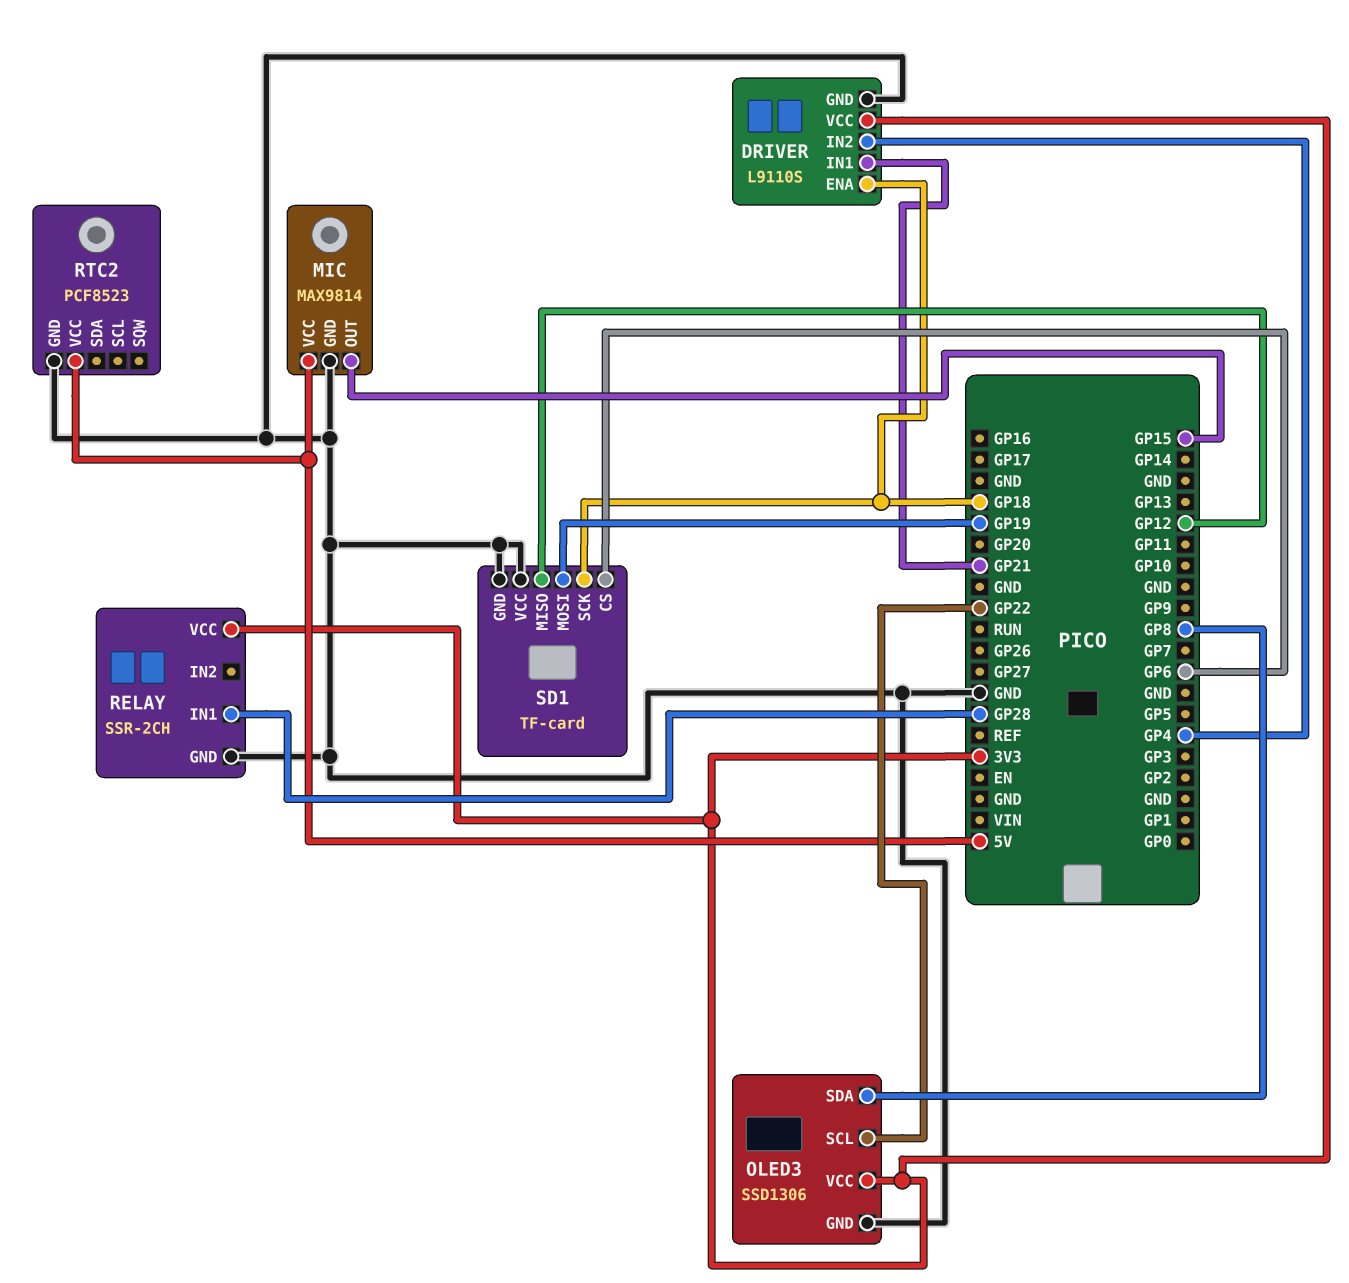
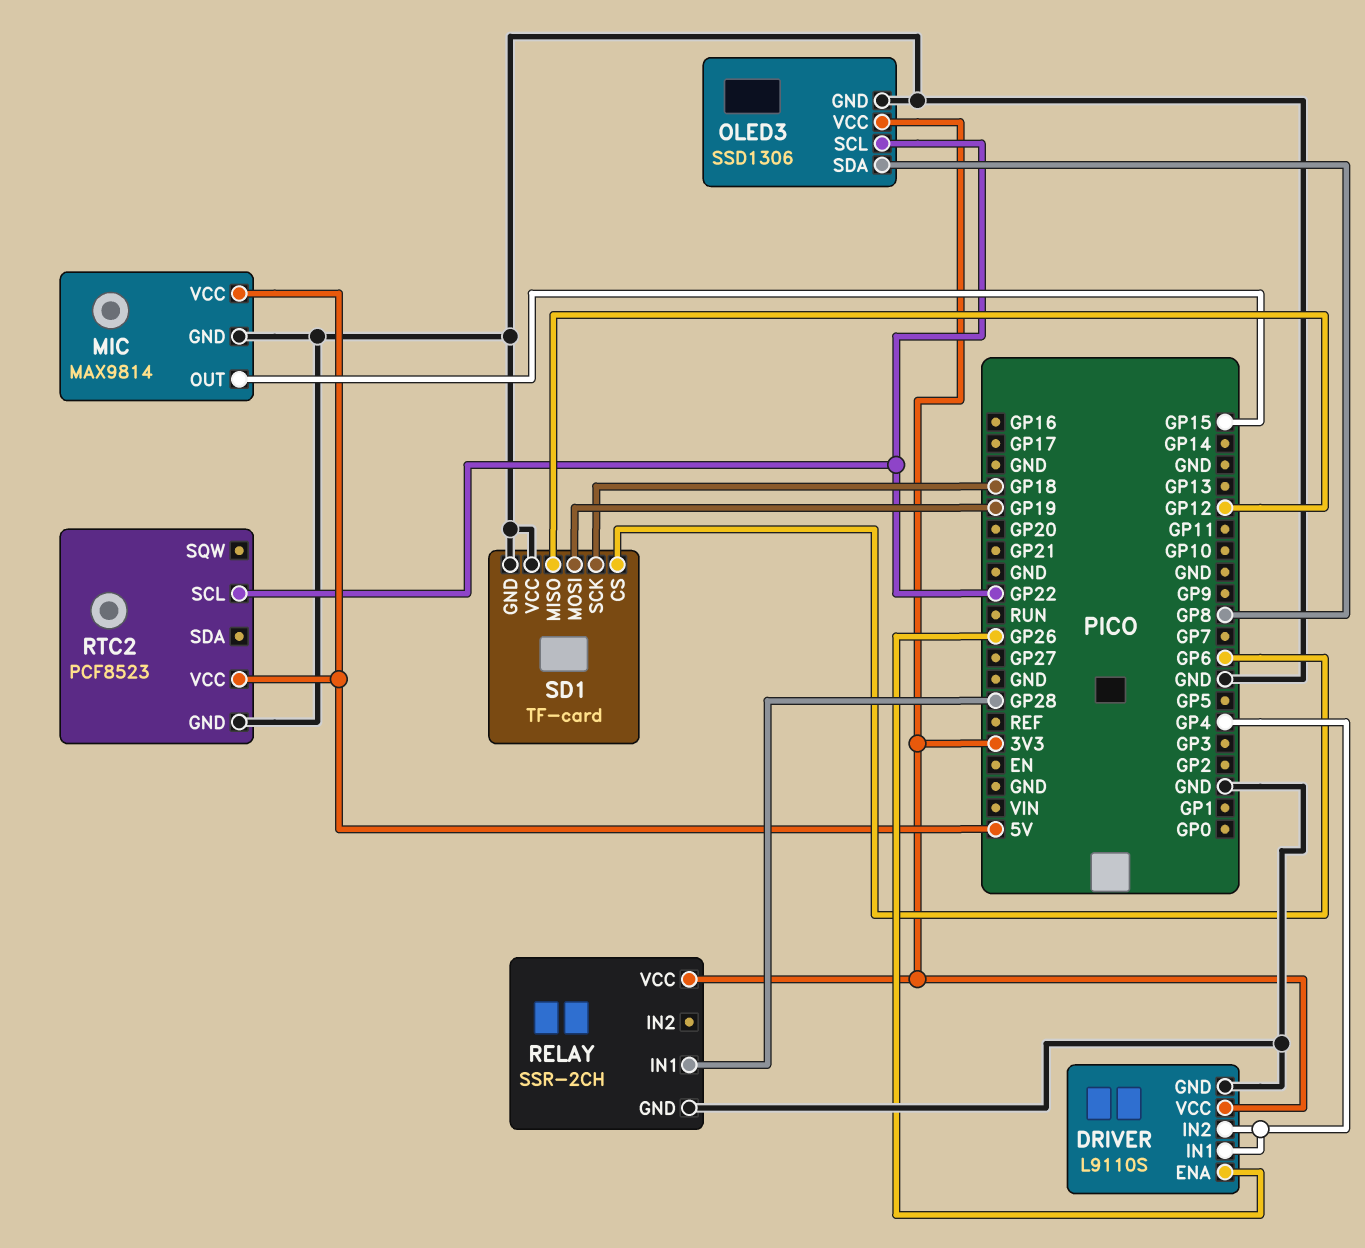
DRIVER pin ENA: GP18 -> GP26
DRIVER pin IN1: GP21 -> GP4
RTC2 pin SCL: none -> GP22

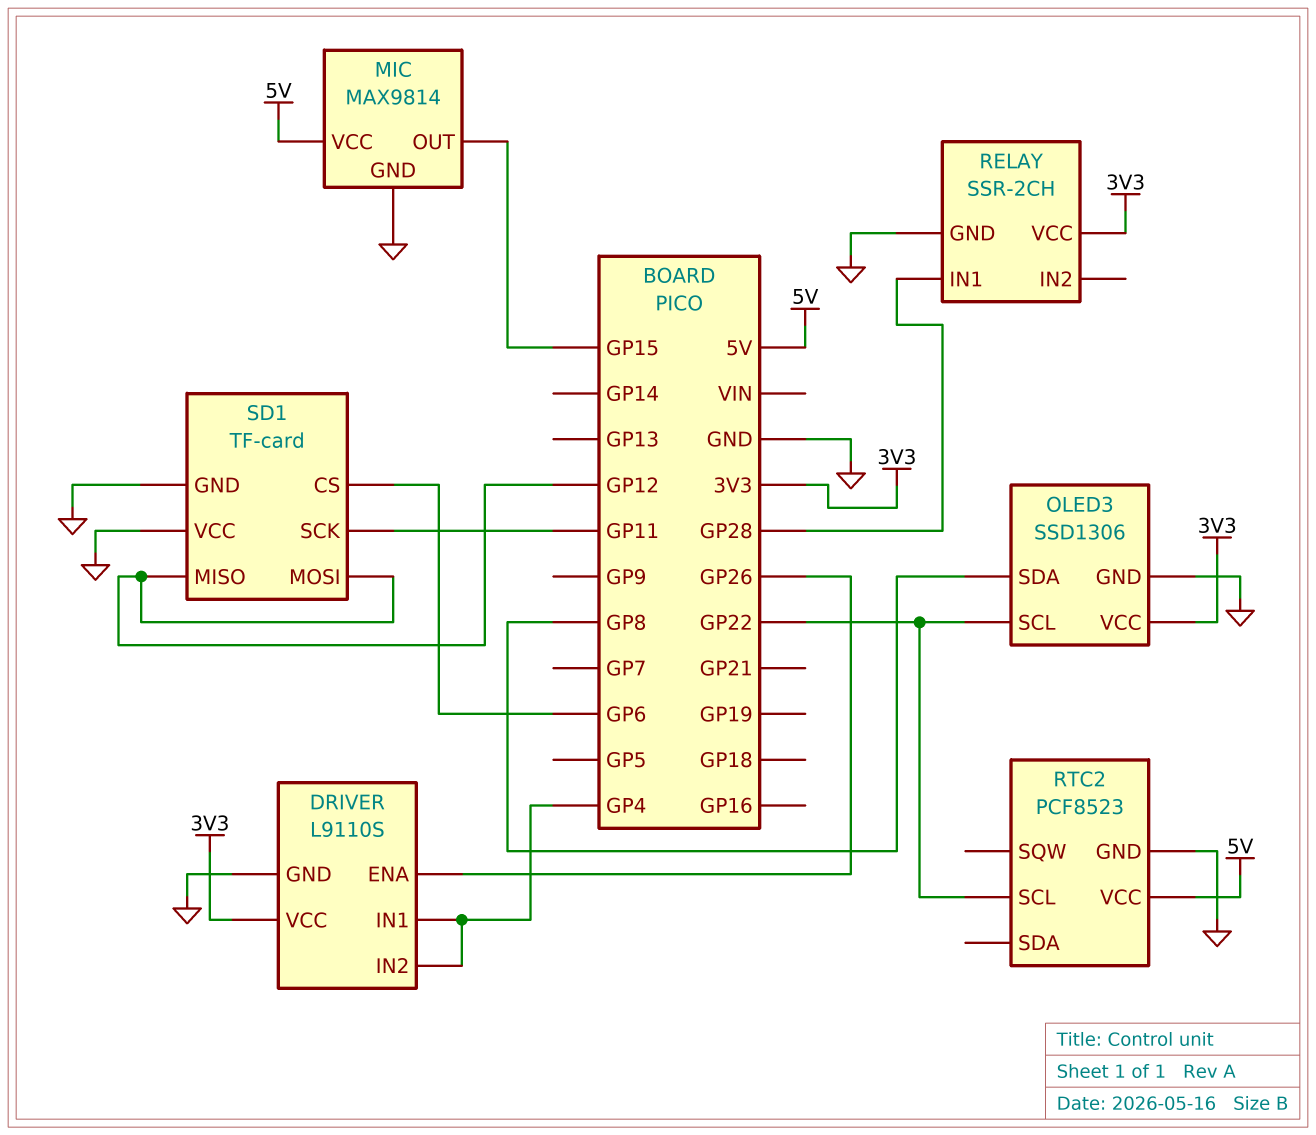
SD1 pin MOSI: GP19 -> GP12
SD1 pin SCK: GP18 -> GP11

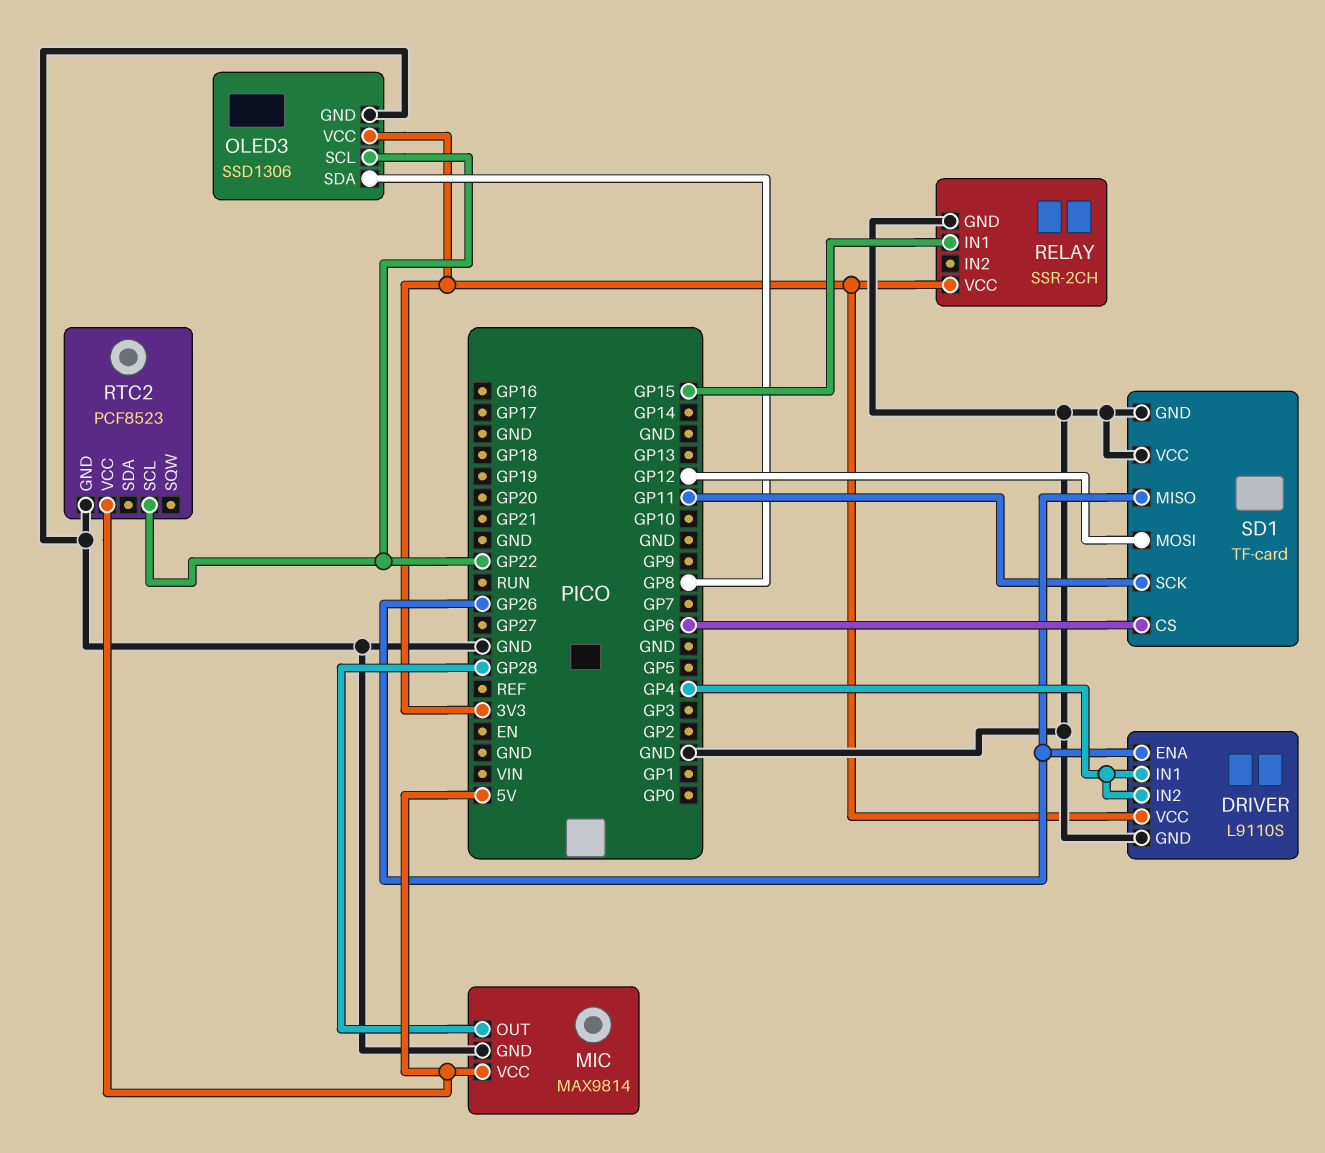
MIC pin OUT: GP15 -> GP28
RELAY pin IN1: GP28 -> GP15
SD1 pin MISO: GP12 -> GP26

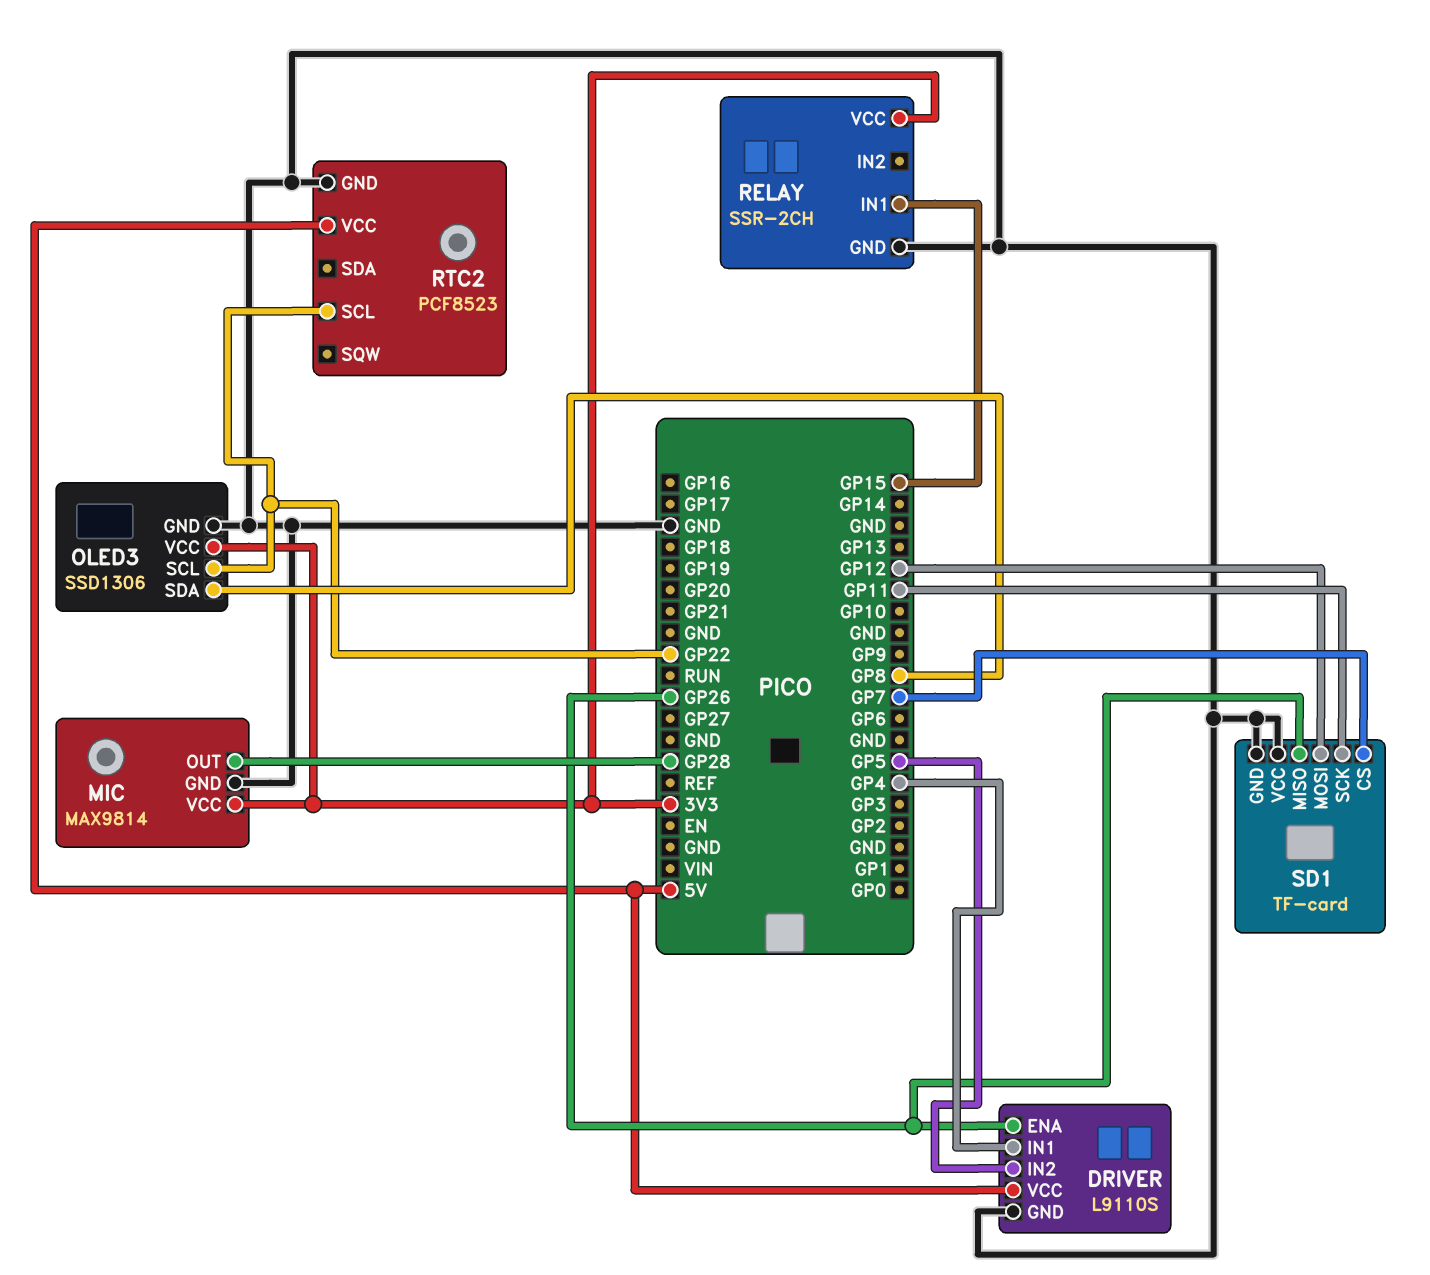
DRIVER pin IN2: GP4 -> GP5
DRIVER pin VCC: 3V3 -> 5V
MIC pin VCC: 5V -> 3V3
SD1 pin CS: GP6 -> GP7

